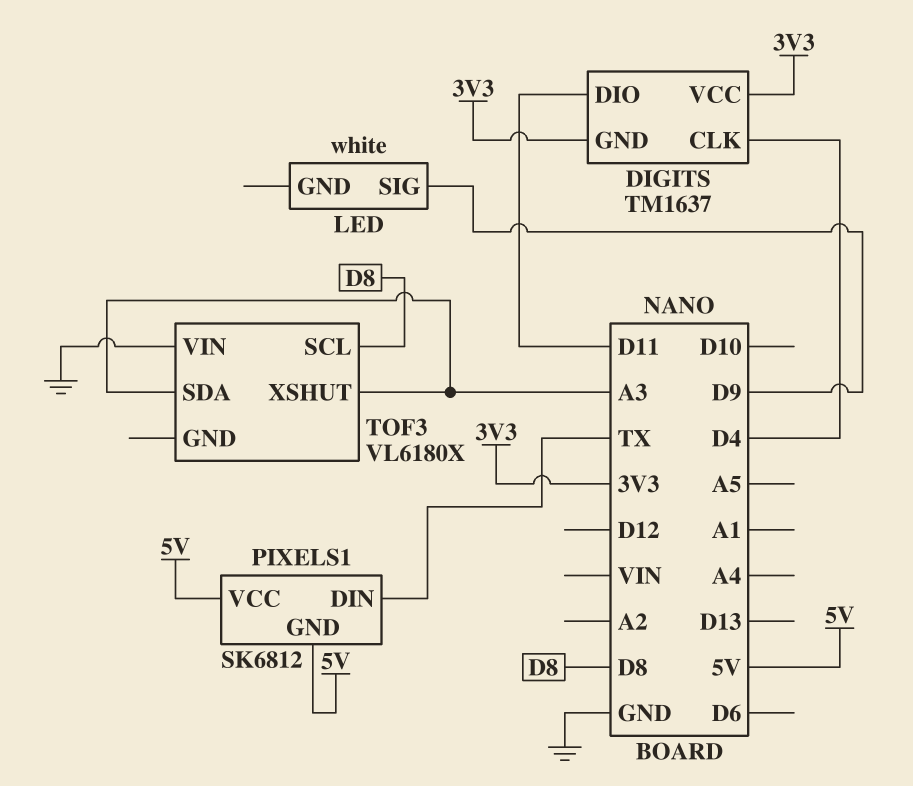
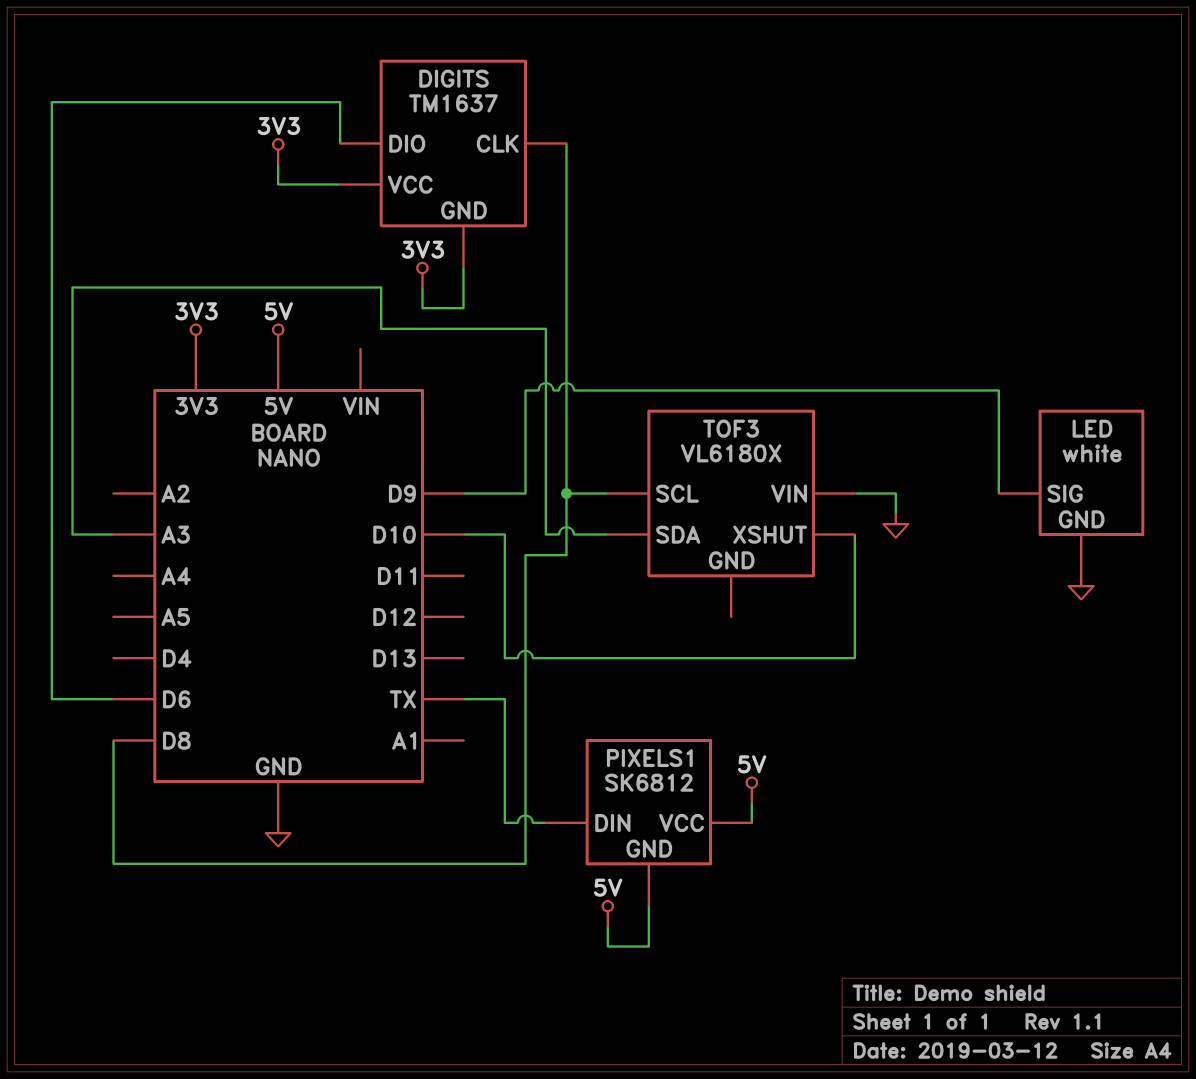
DIGITS pin CLK: D4 -> D8
DIGITS pin DIO: D11 -> D6
LED pin GND: none -> GND
TOF3 pin XSHUT: A3 -> D10

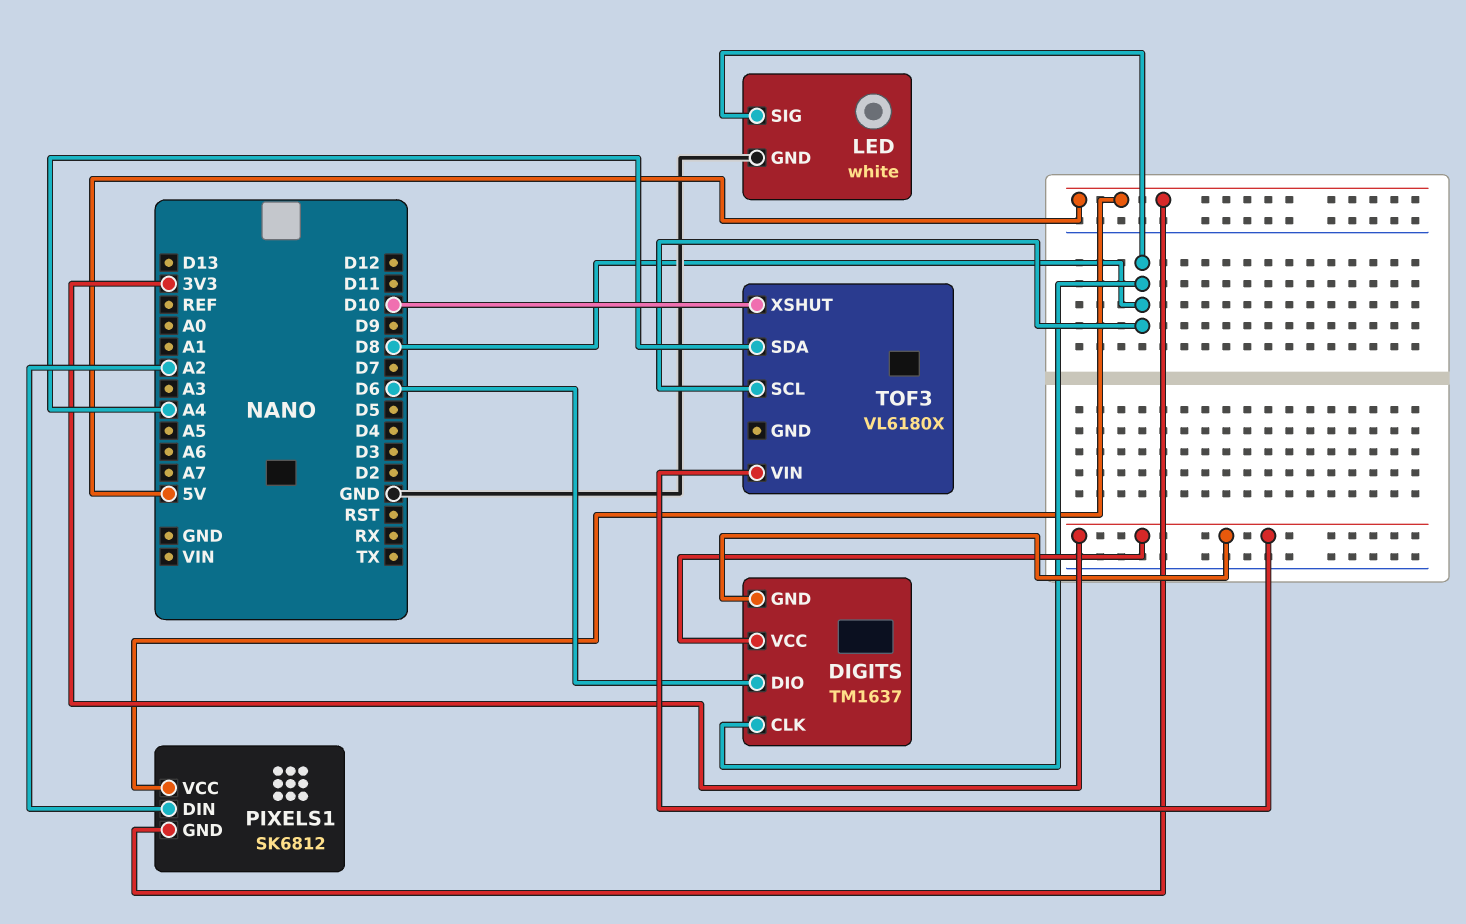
LED pin SIG: D9 -> D8
PIXELS1 pin DIN: TX -> A2
TOF3 pin SDA: A3 -> A4
TOF3 pin VIN: GND -> 3V3

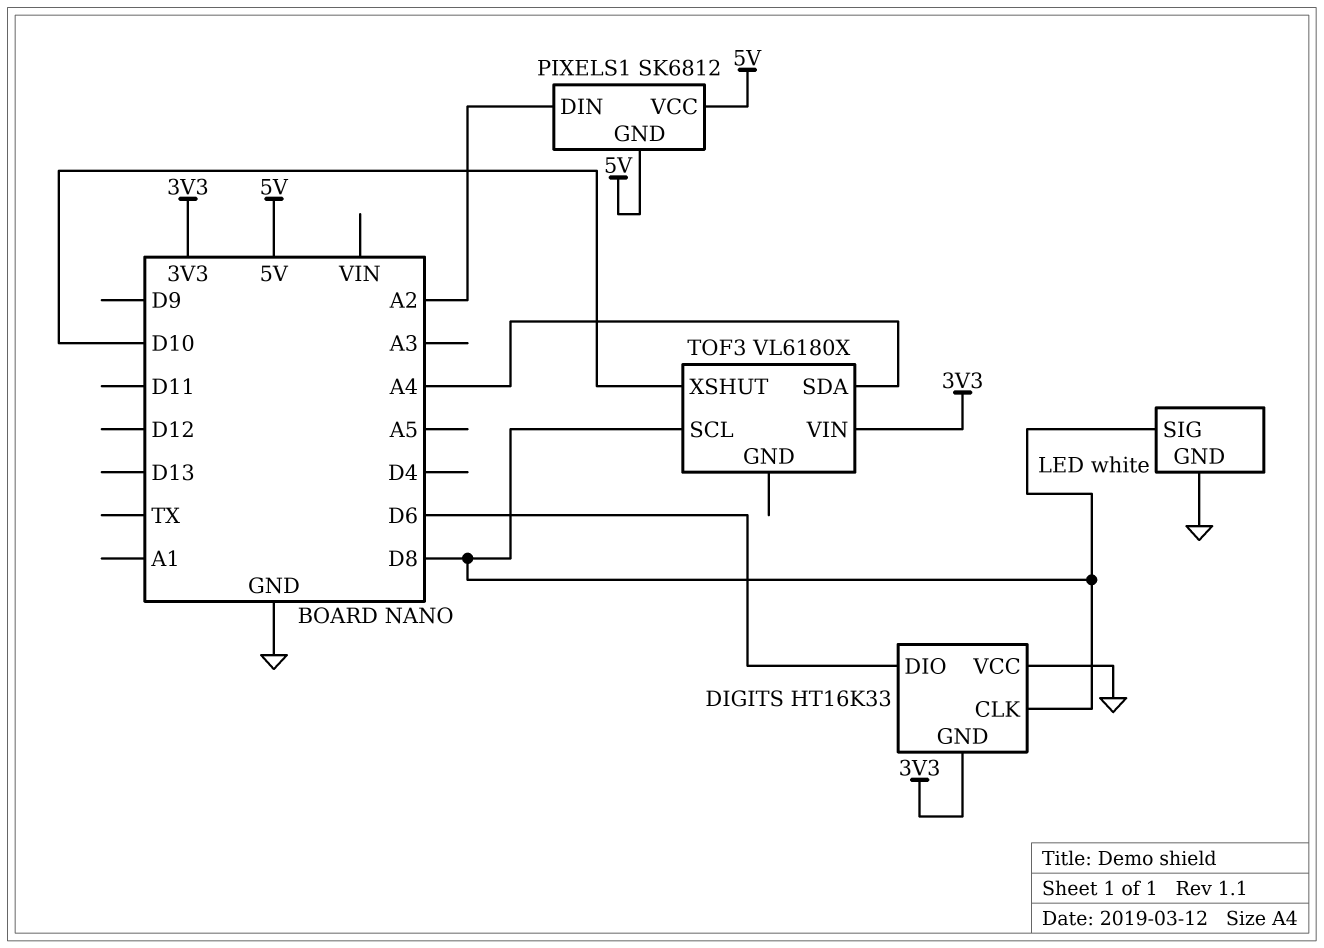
DIGITS: TM1637 -> HT16K33
DIGITS pin VCC: 3V3 -> GND

